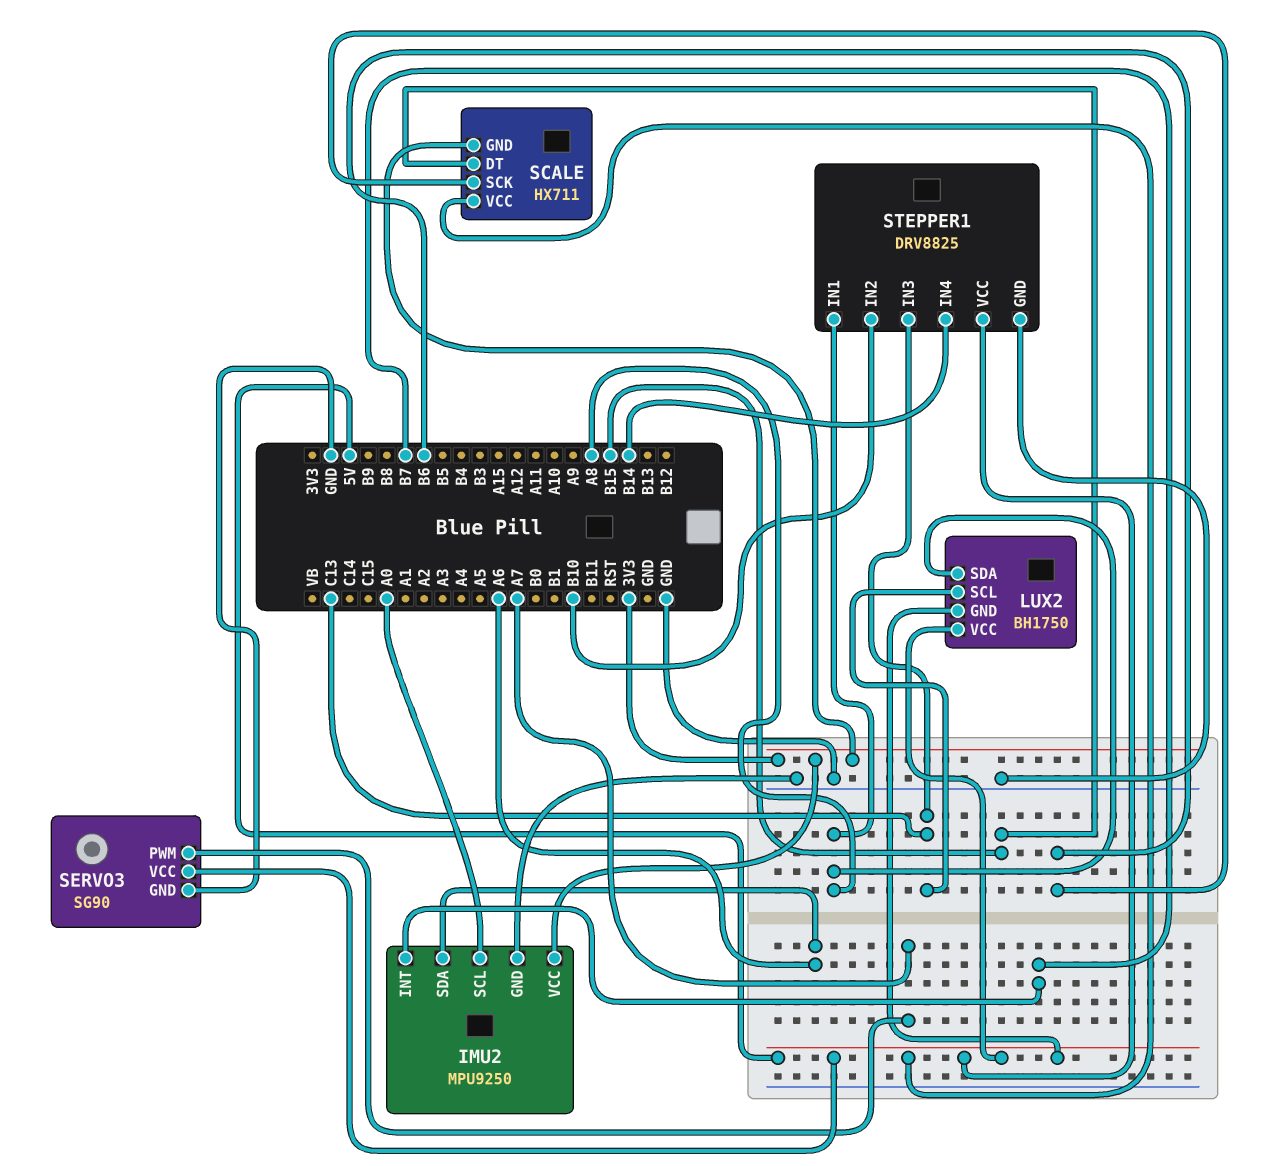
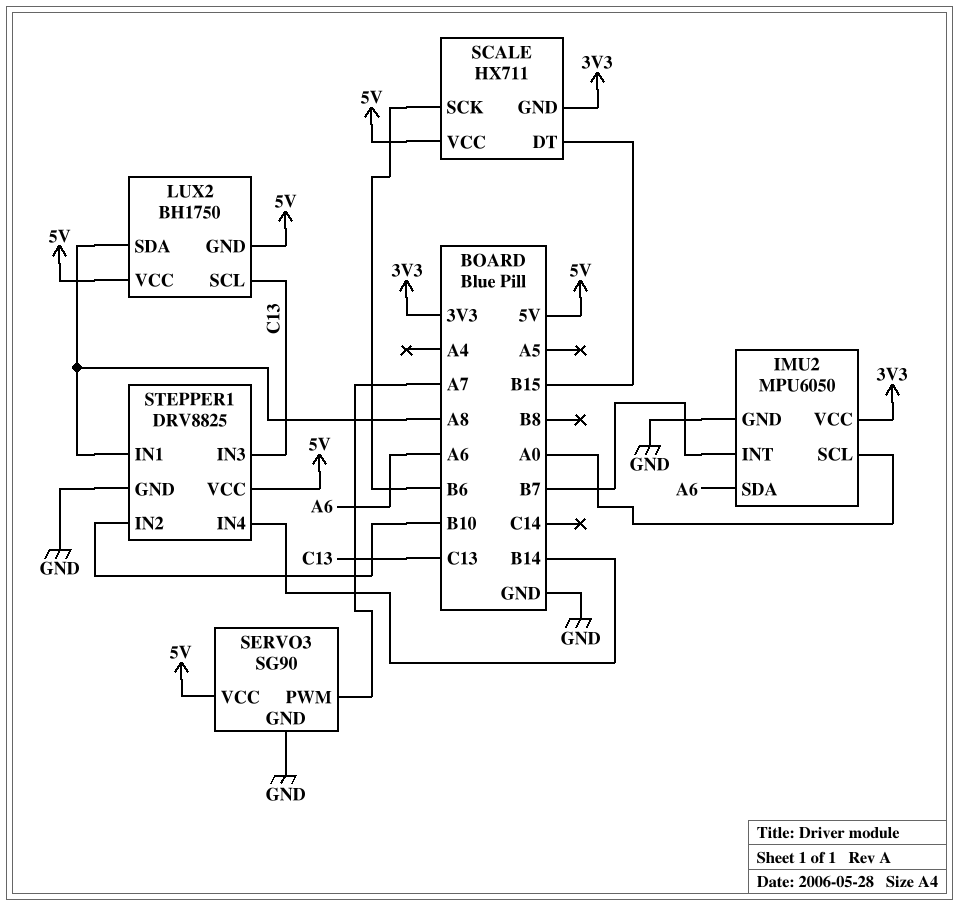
IMU2: MPU9250 -> MPU6050

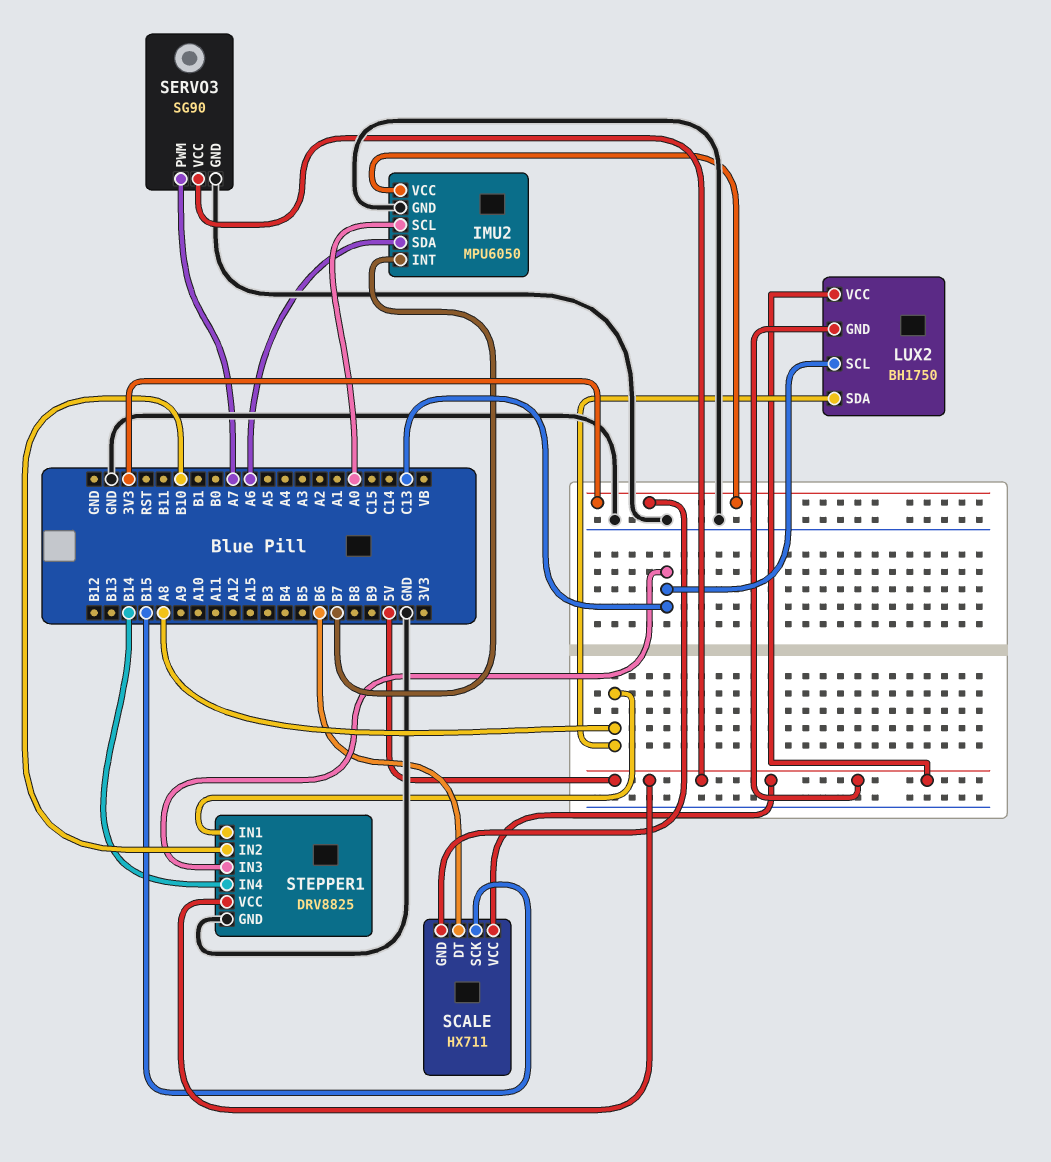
SCALE pin DT: B15 -> B6
SCALE pin SCK: B6 -> B15

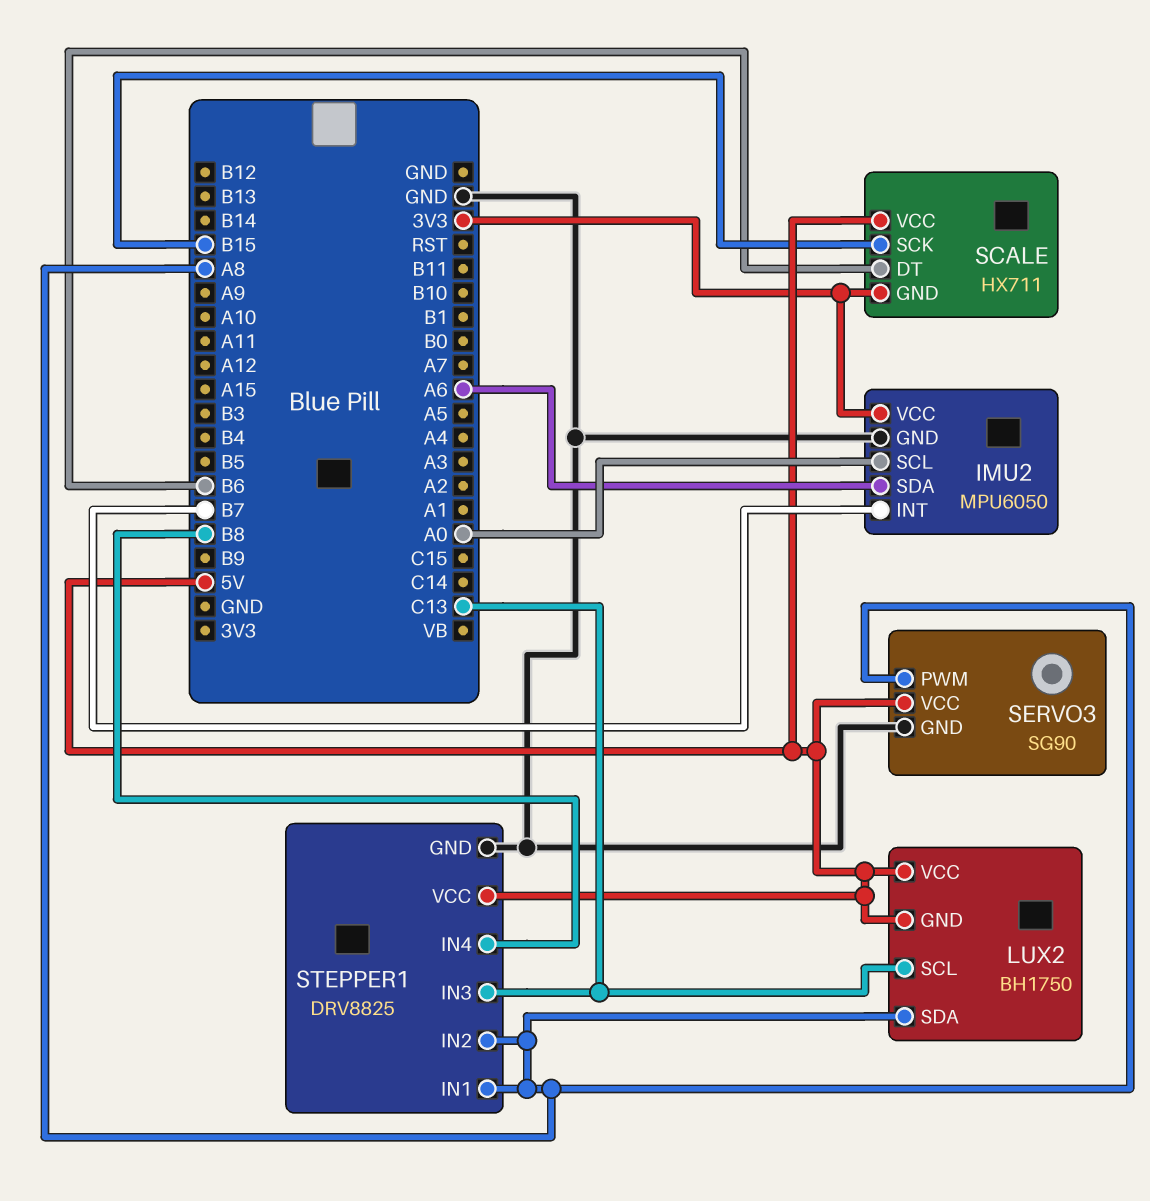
SERVO3 pin PWM: A7 -> A8
STEPPER1 pin IN2: B10 -> A8
STEPPER1 pin IN4: B14 -> B8

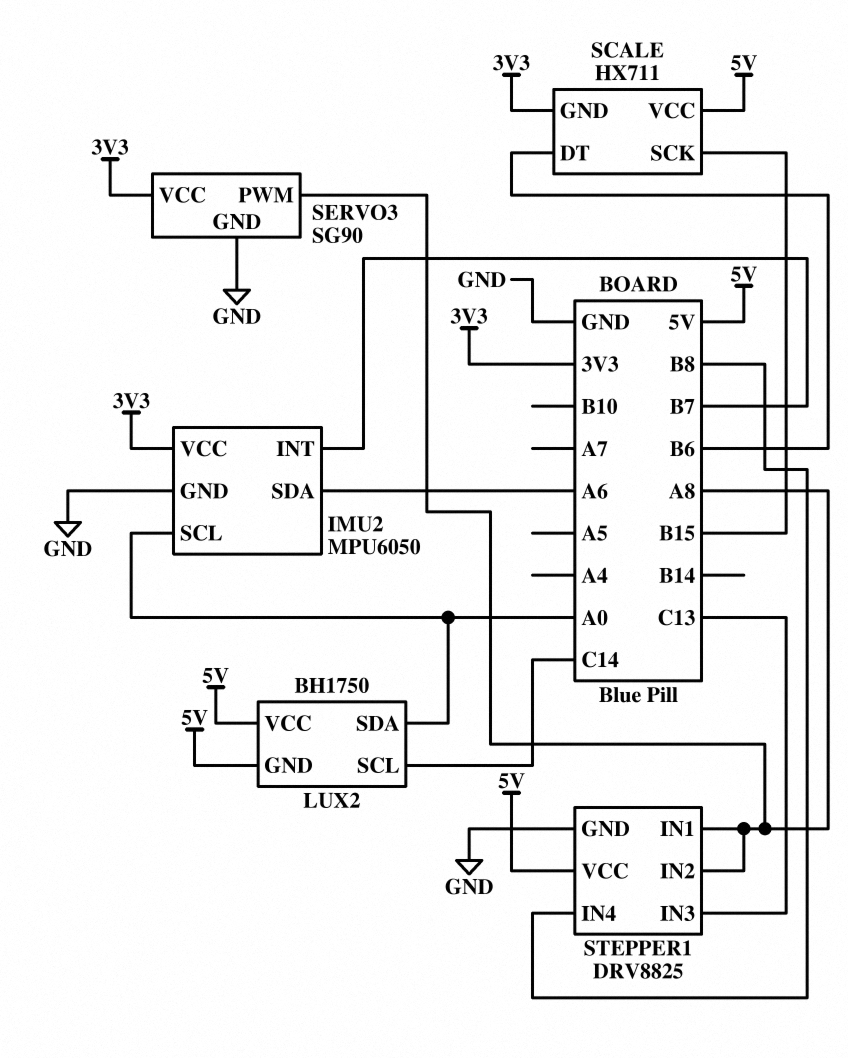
LUX2 pin SCL: C13 -> C14
LUX2 pin SDA: A8 -> A0
SERVO3 pin VCC: 5V -> 3V3

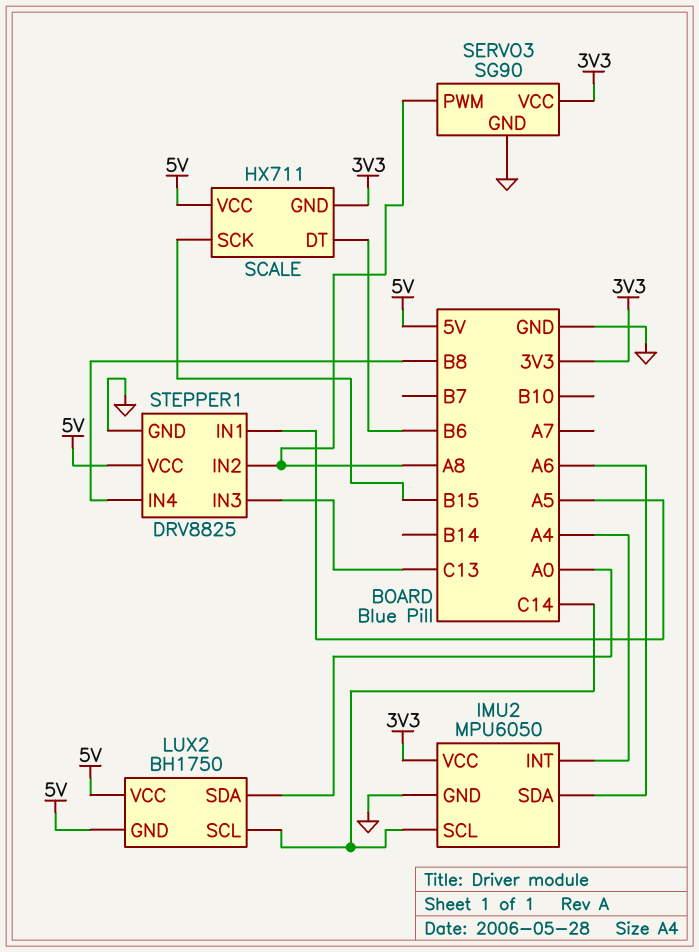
IMU2 pin INT: B7 -> A4
IMU2 pin SCL: A0 -> C14
STEPPER1 pin IN1: A8 -> A5

